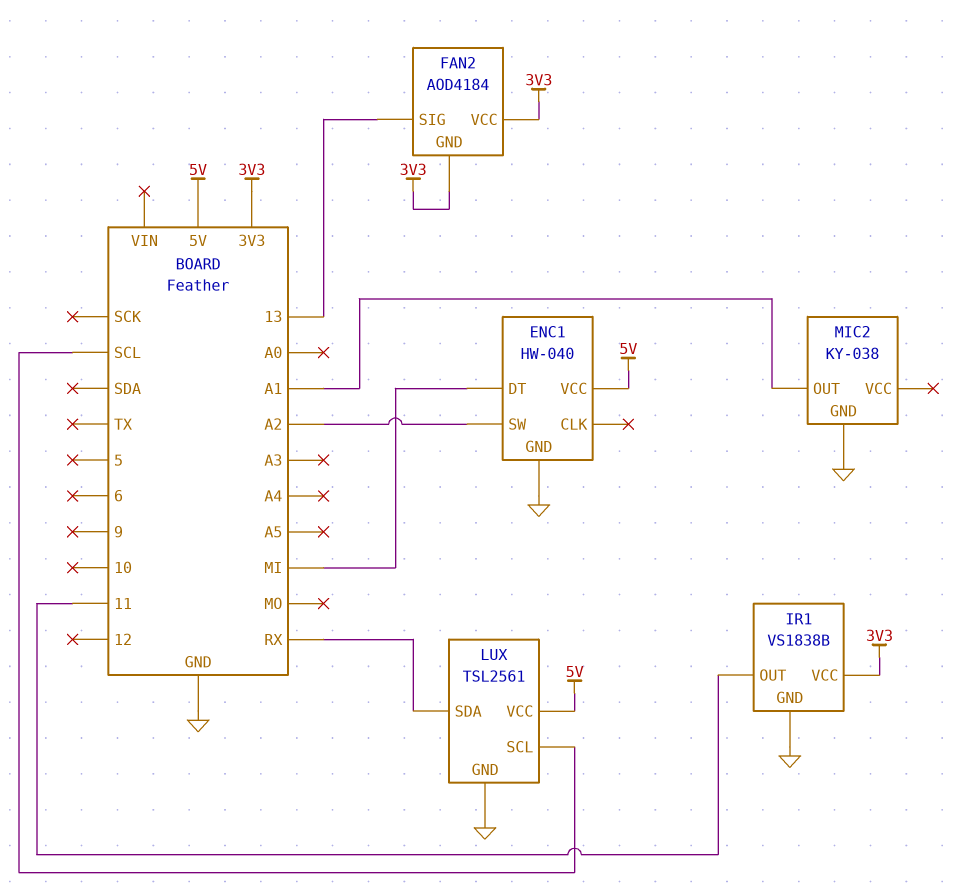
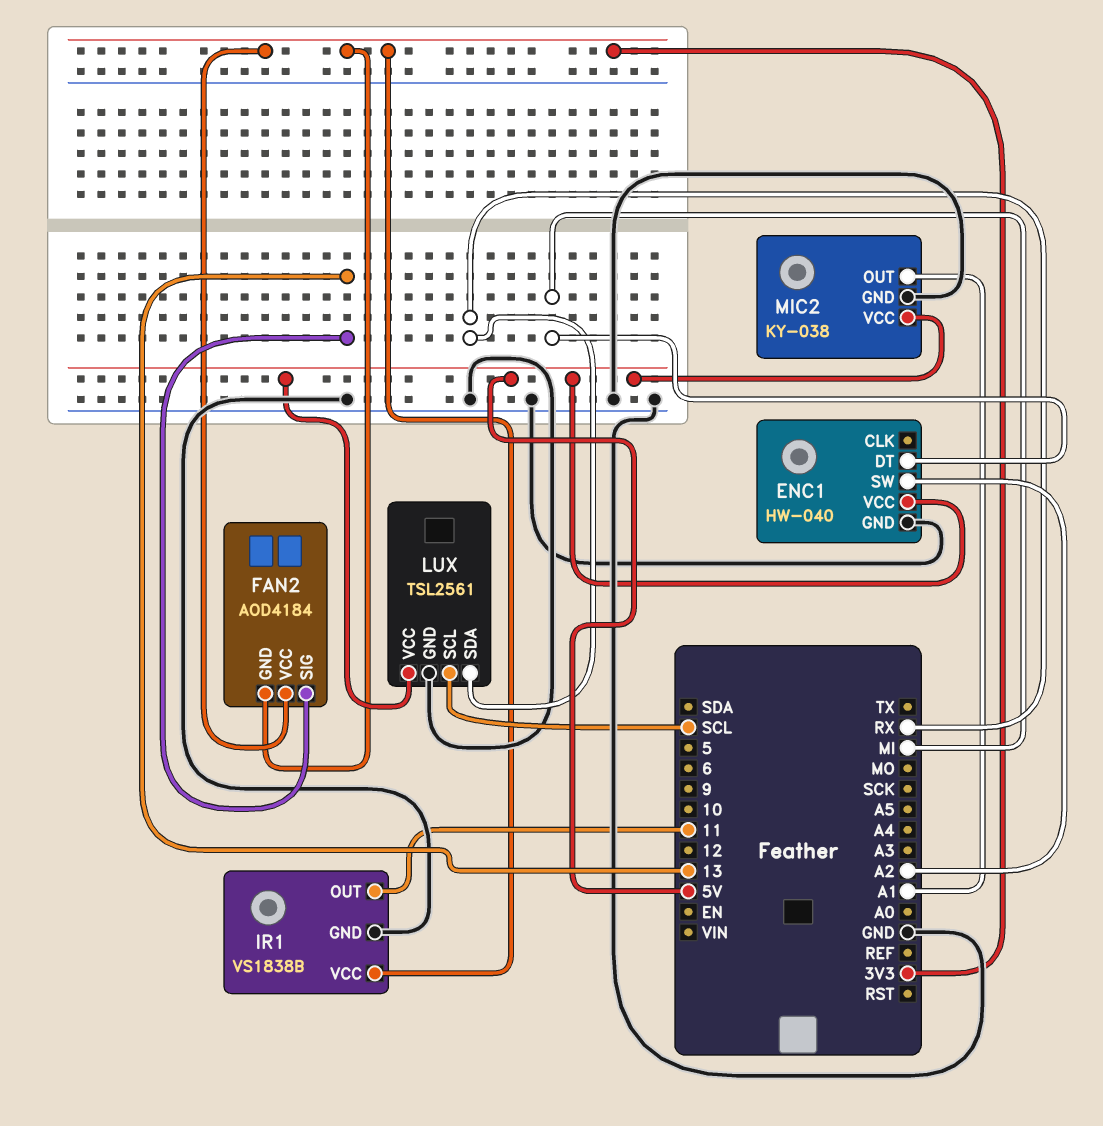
MIC2 pin VCC: none -> 5V

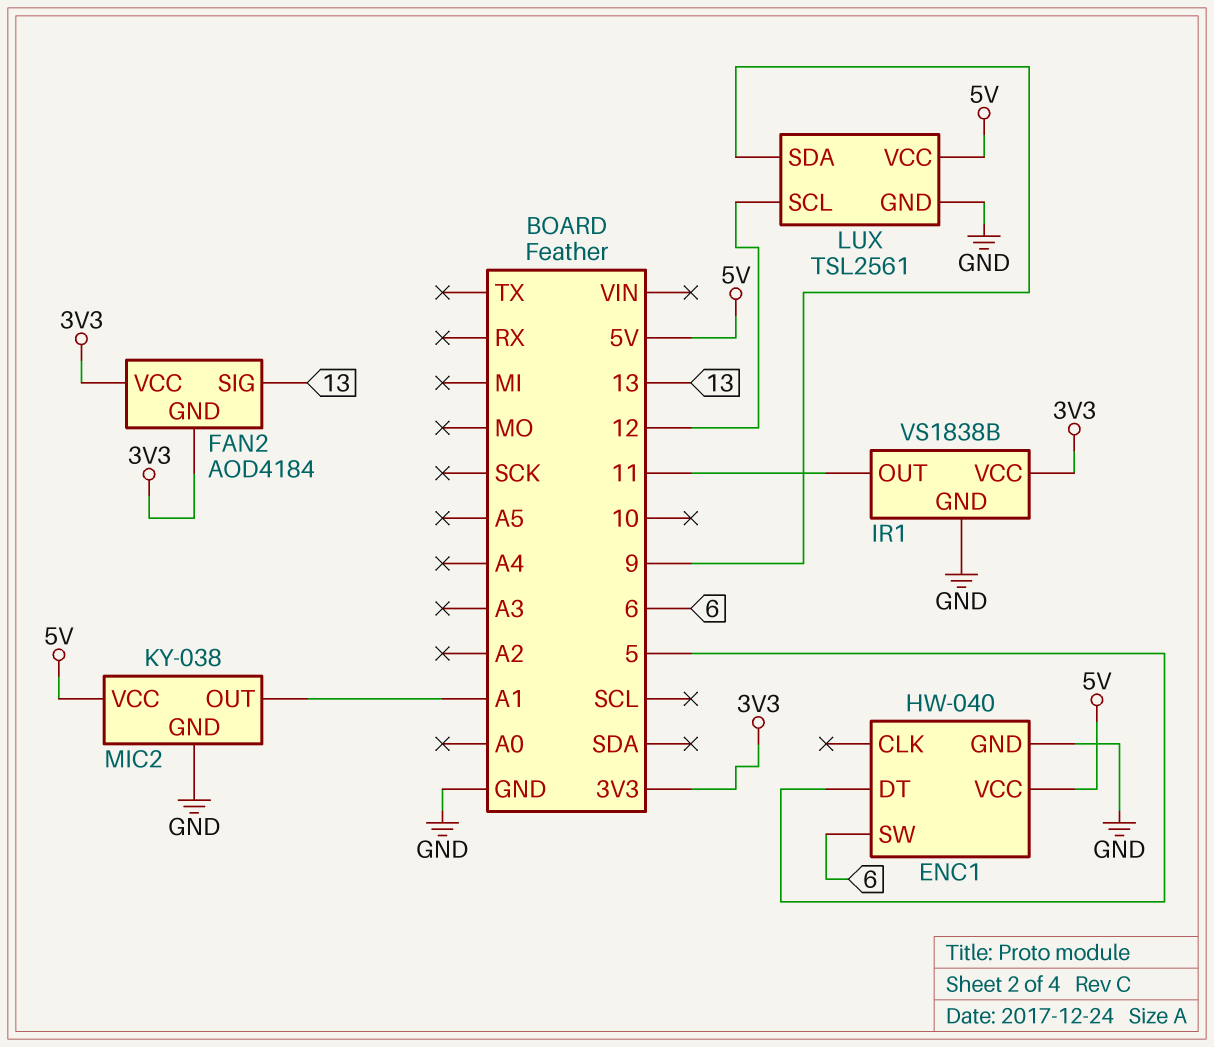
ENC1 pin DT: MI -> 5
ENC1 pin SW: A2 -> 6
LUX pin SCL: SCL -> 12
LUX pin SDA: RX -> 9

